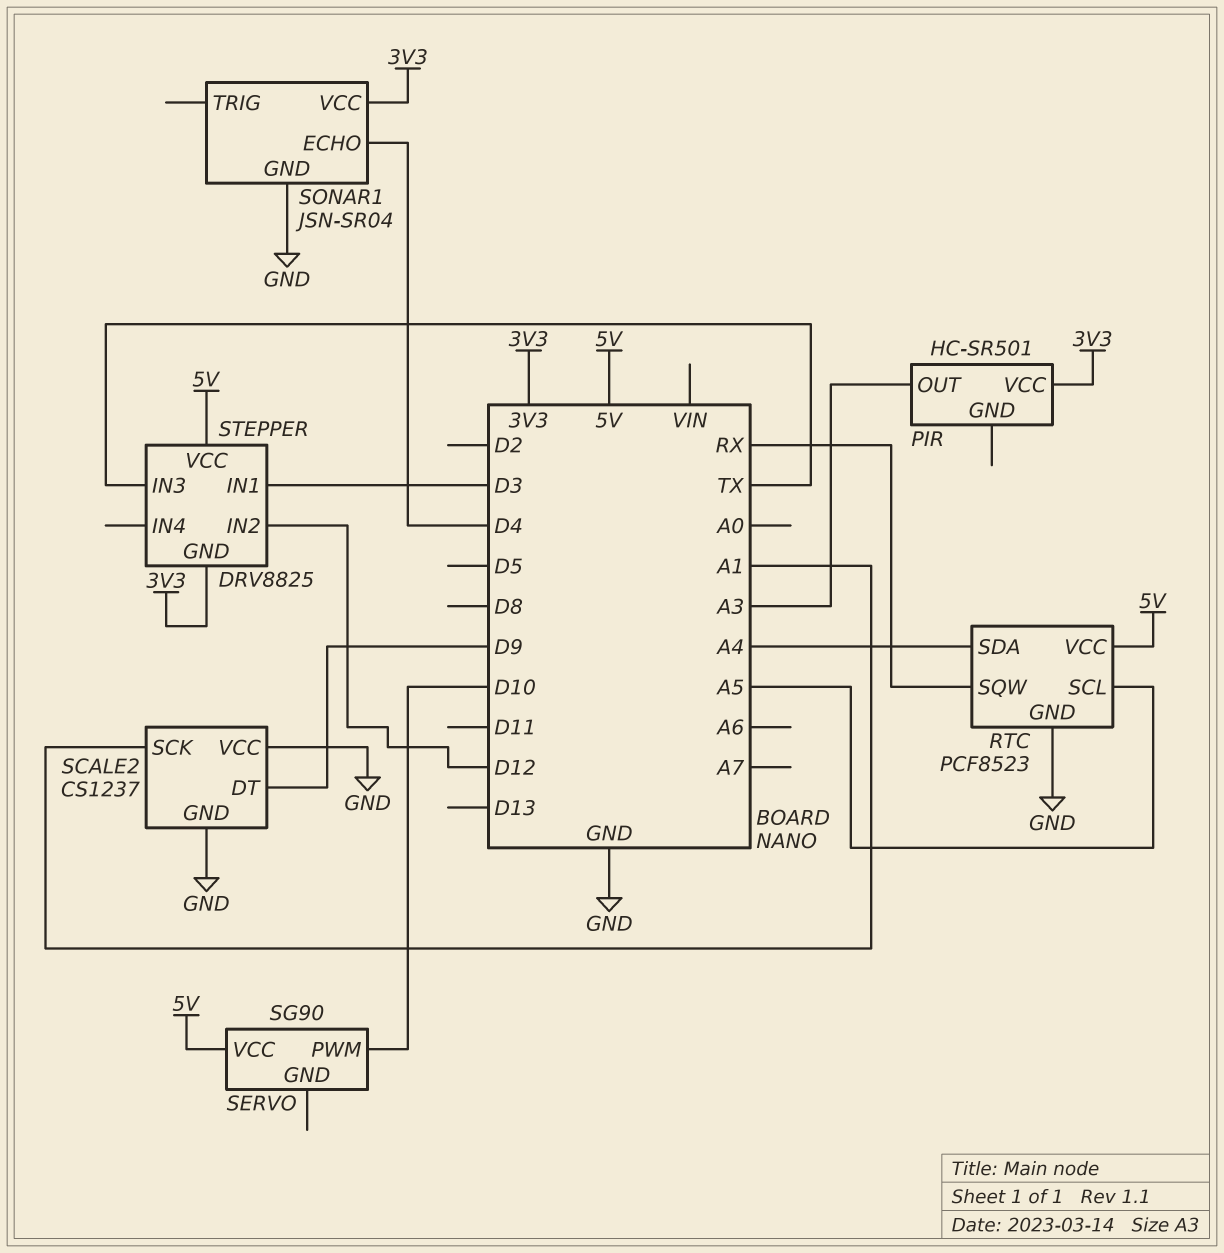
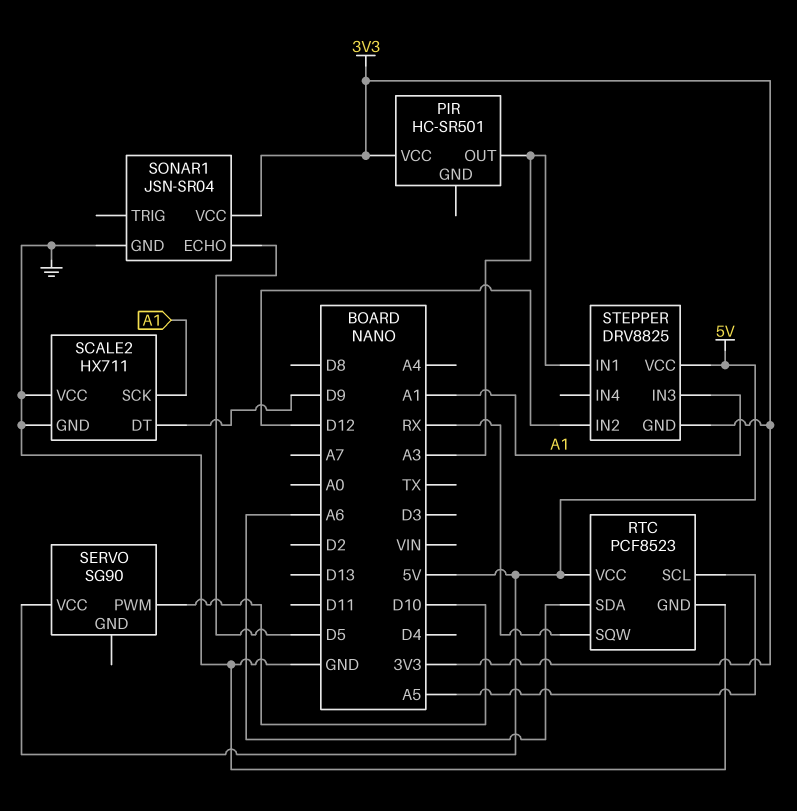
RTC pin SDA: A4 -> A6
SCALE2: CS1237 -> HX711
SONAR1 pin ECHO: D4 -> D5
STEPPER pin IN1: D3 -> A3
STEPPER pin IN3: TX -> A1

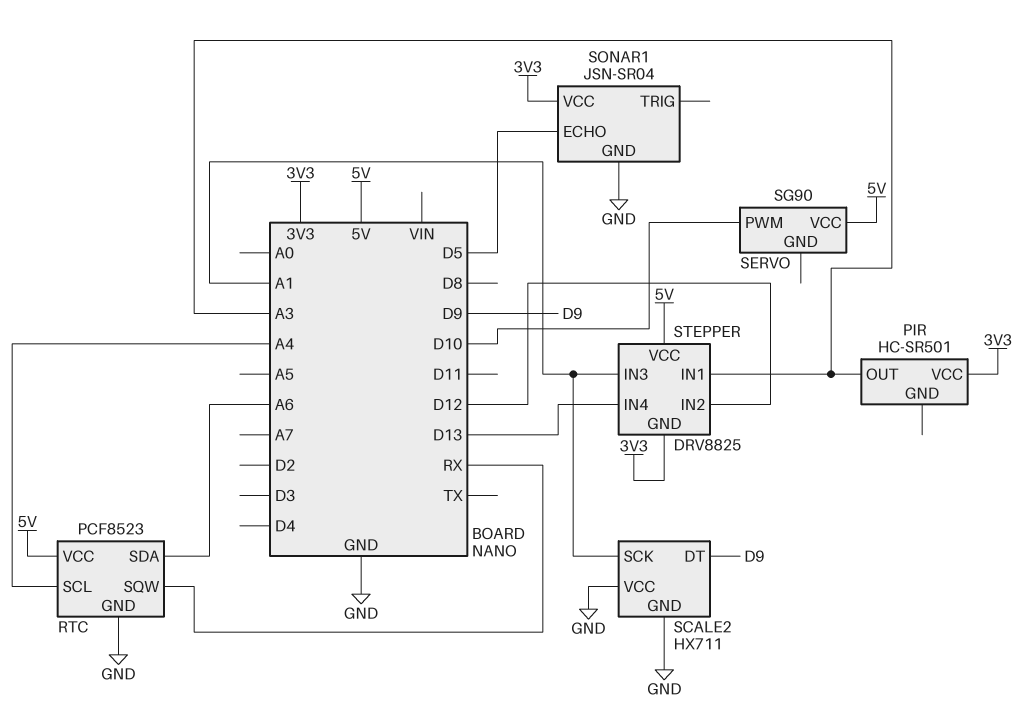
RTC pin SCL: A5 -> A4
STEPPER pin IN4: none -> D13

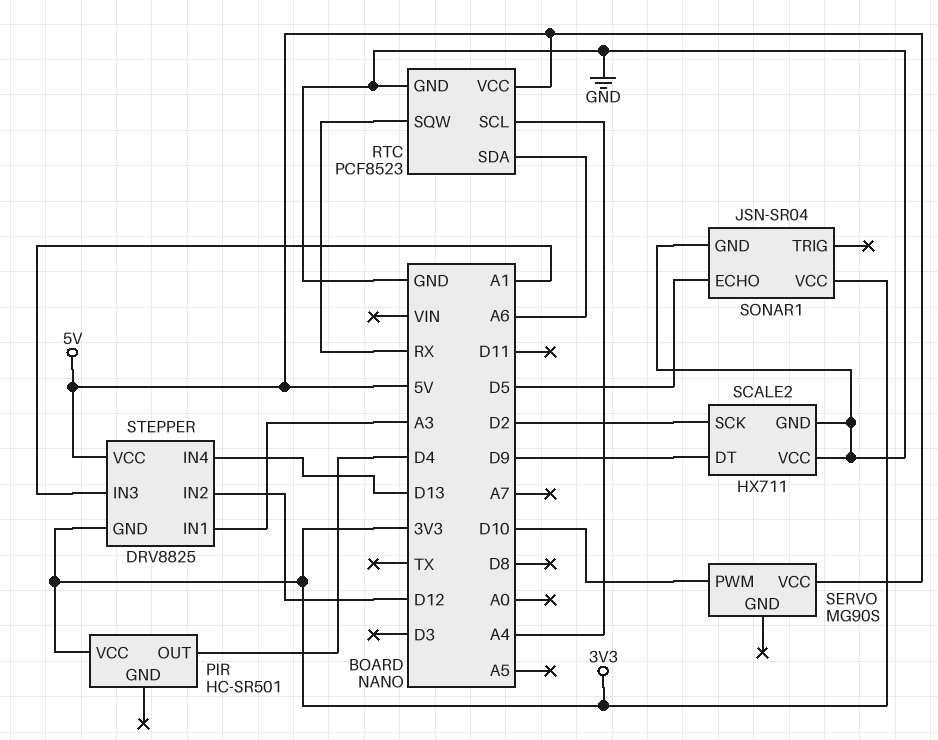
PIR pin OUT: A3 -> D4
SCALE2 pin SCK: A1 -> D2
SERVO: SG90 -> MG90S

